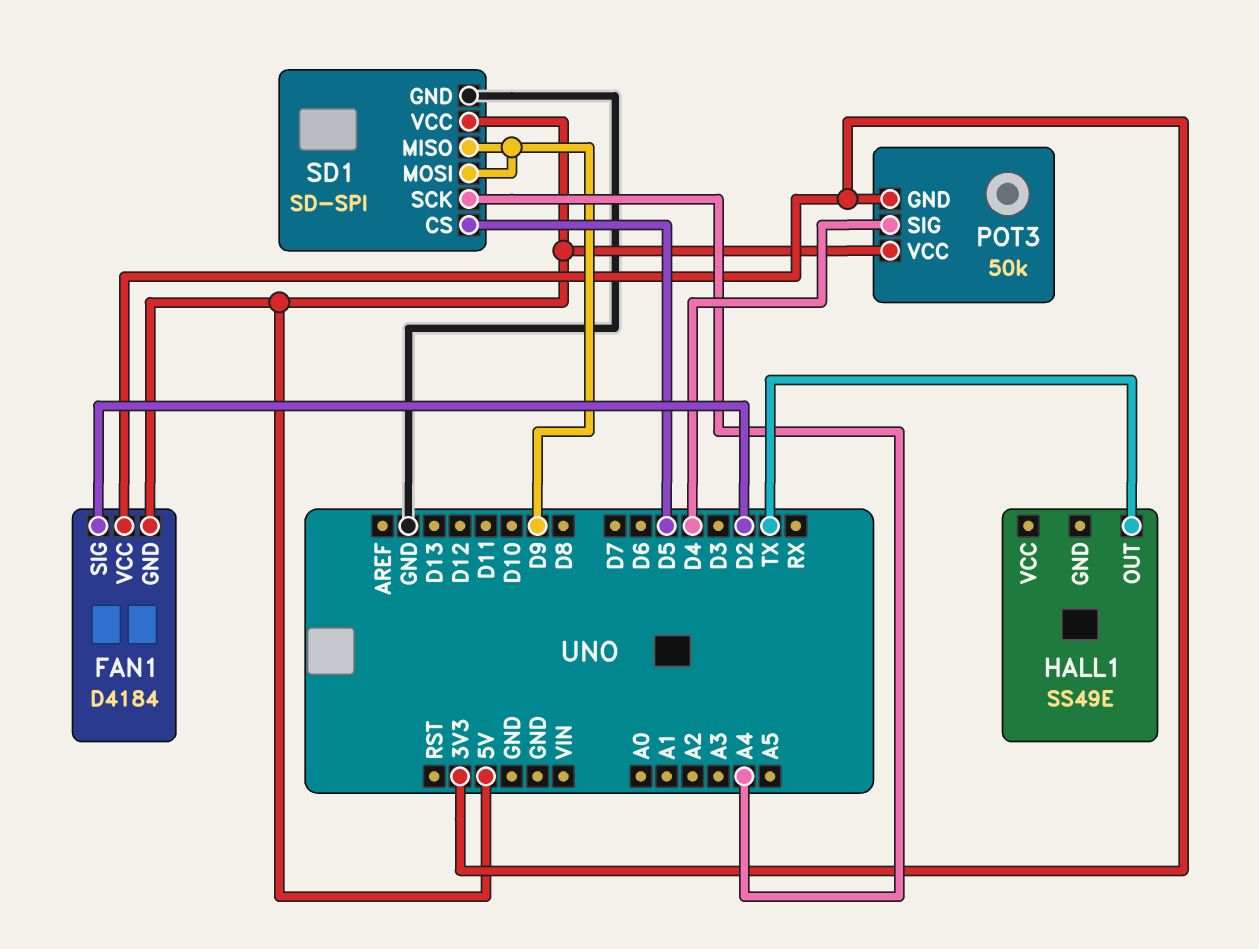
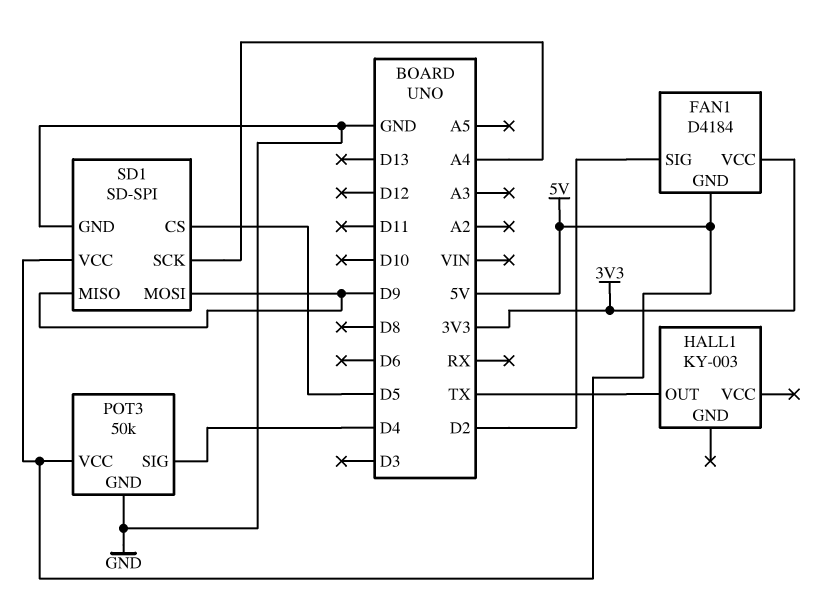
HALL1: SS49E -> KY-003
POT3 pin GND: 3V3 -> GND

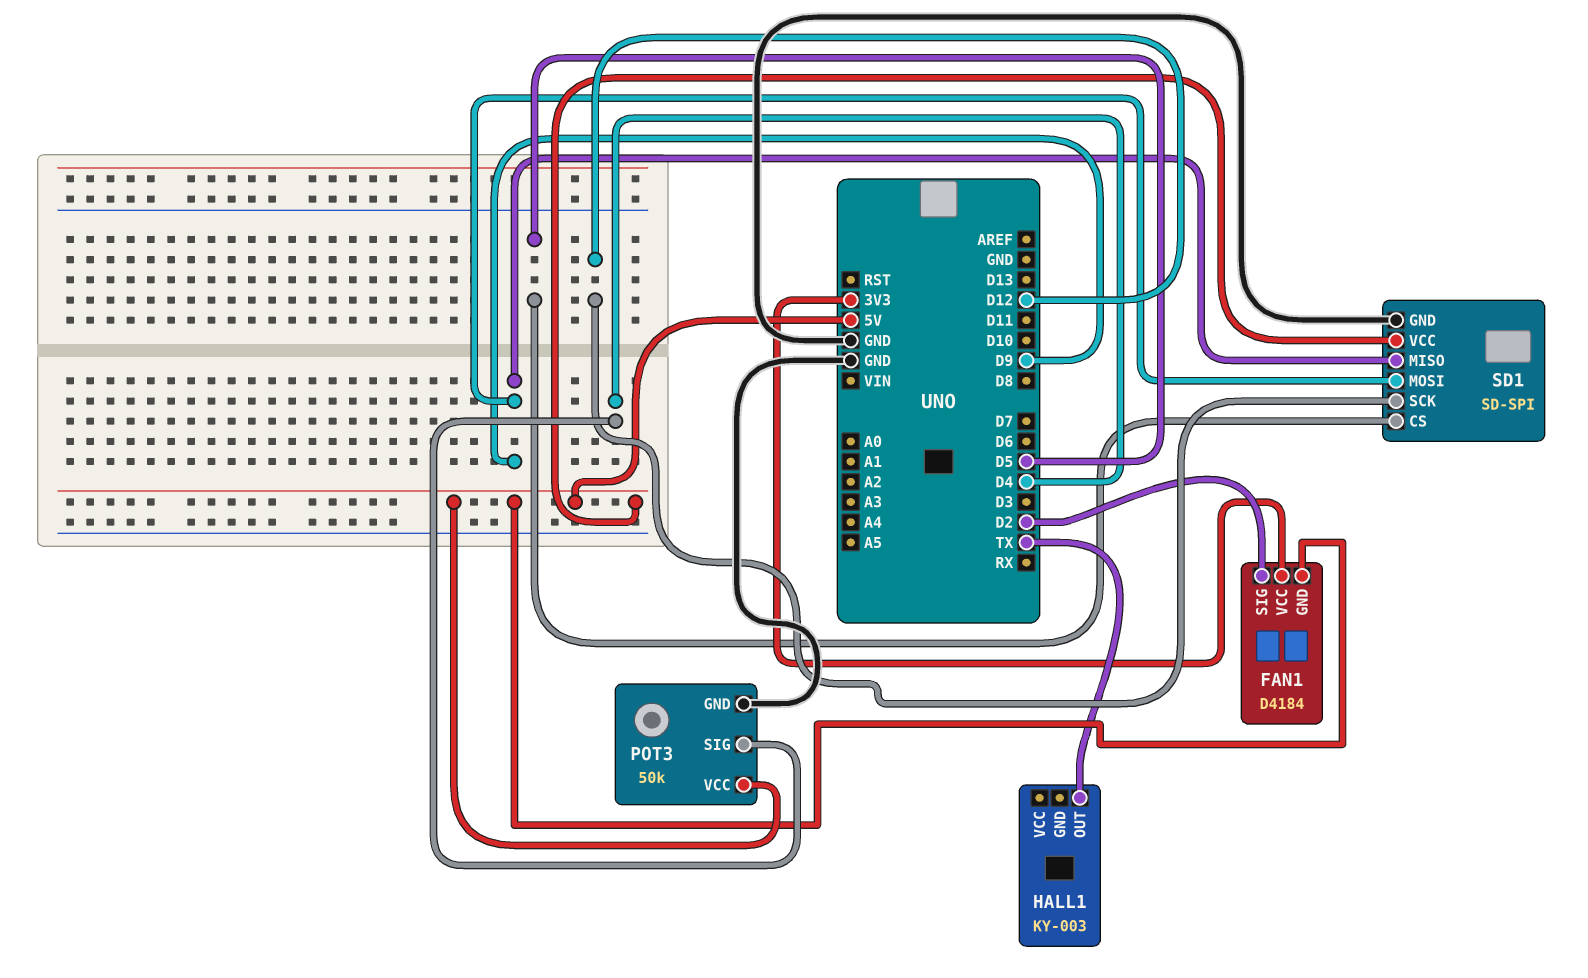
SD1 pin SCK: A4 -> D12

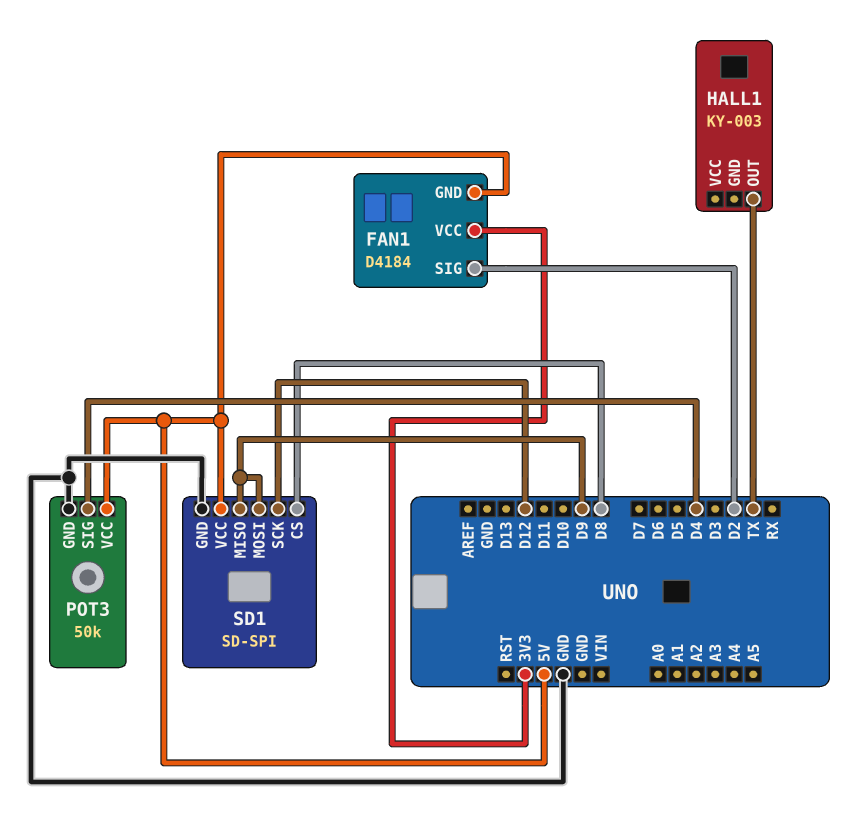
SD1 pin CS: D5 -> D8

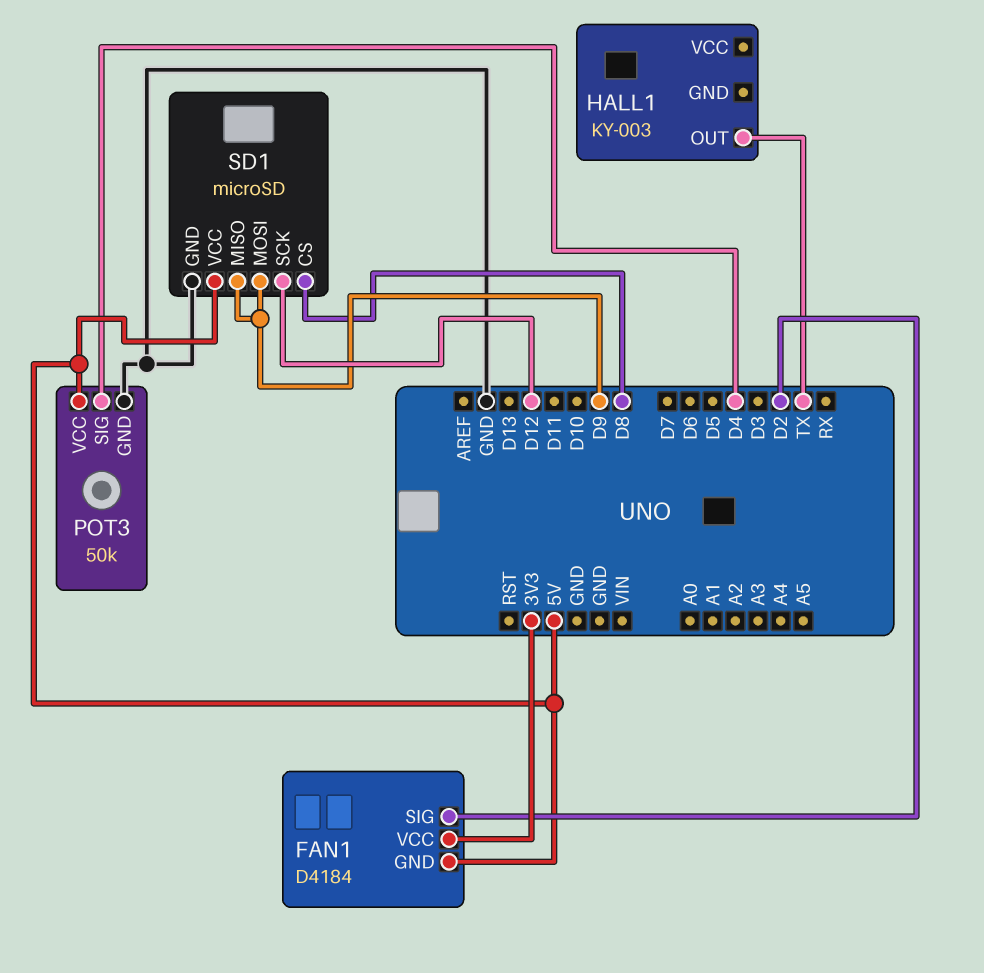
SD1: SD-SPI -> microSD

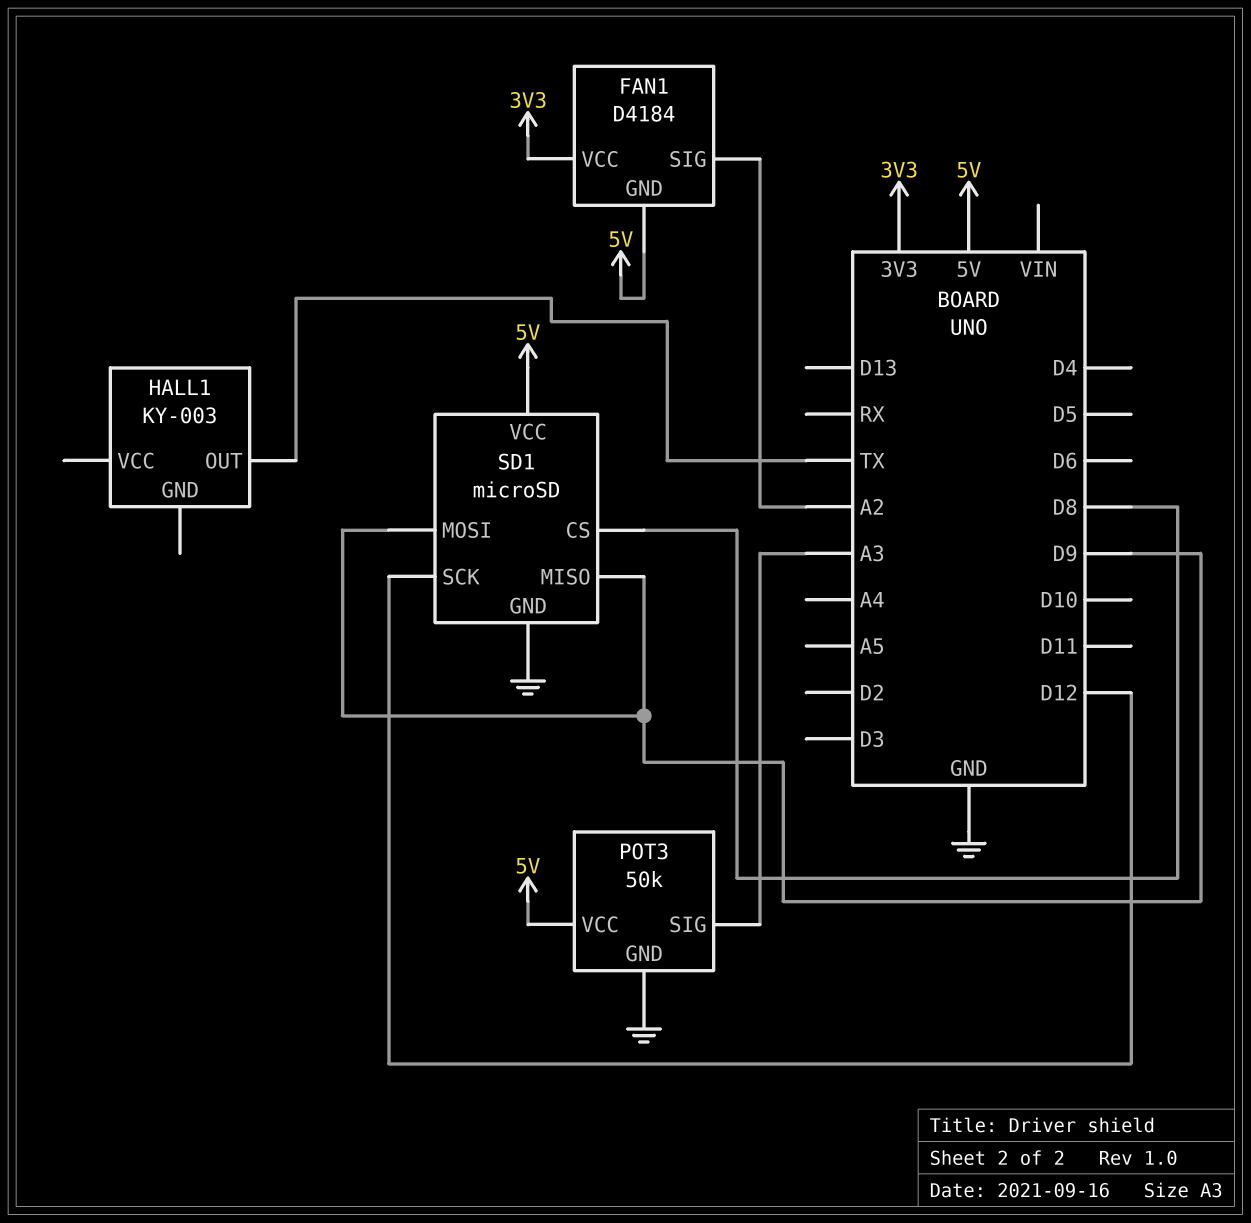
FAN1 pin SIG: D2 -> A2
POT3 pin SIG: D4 -> A3

